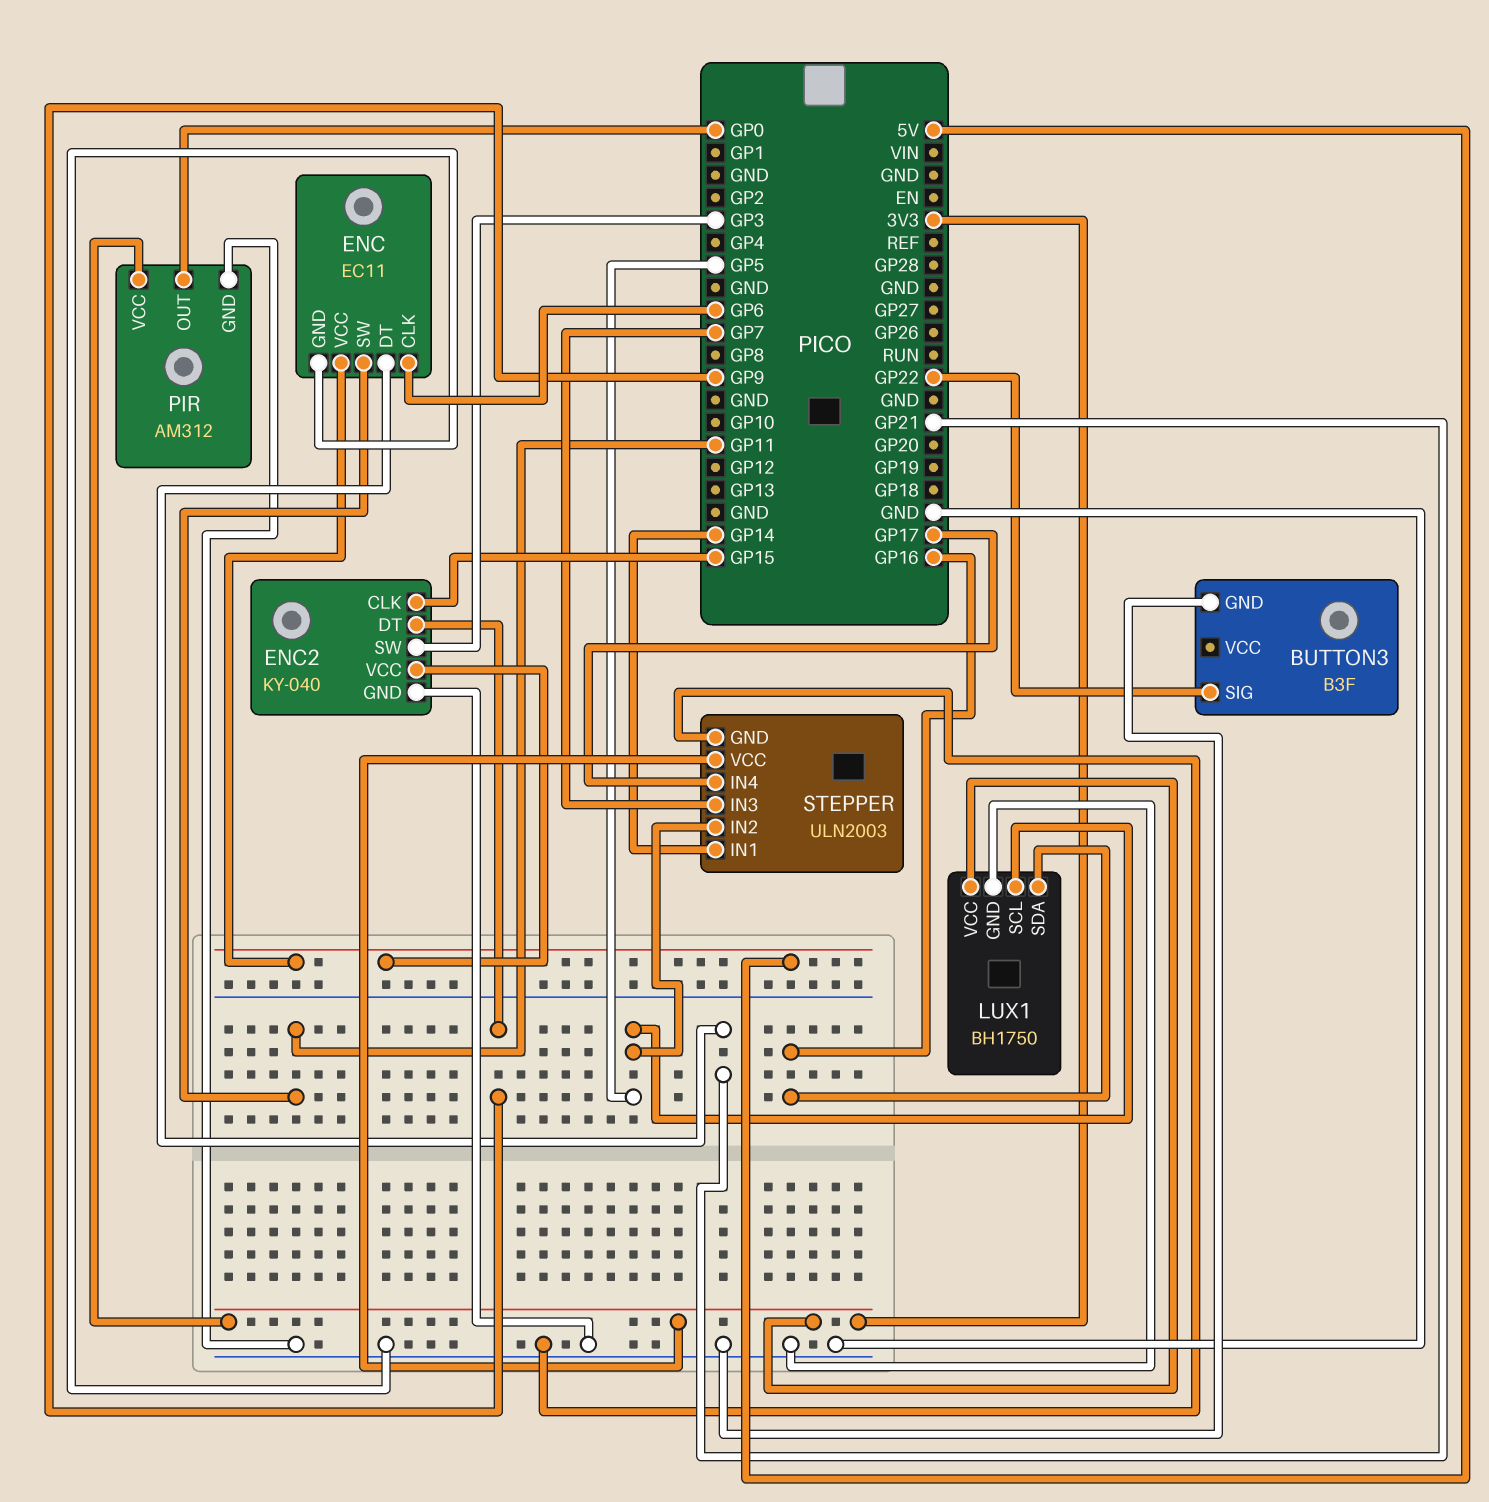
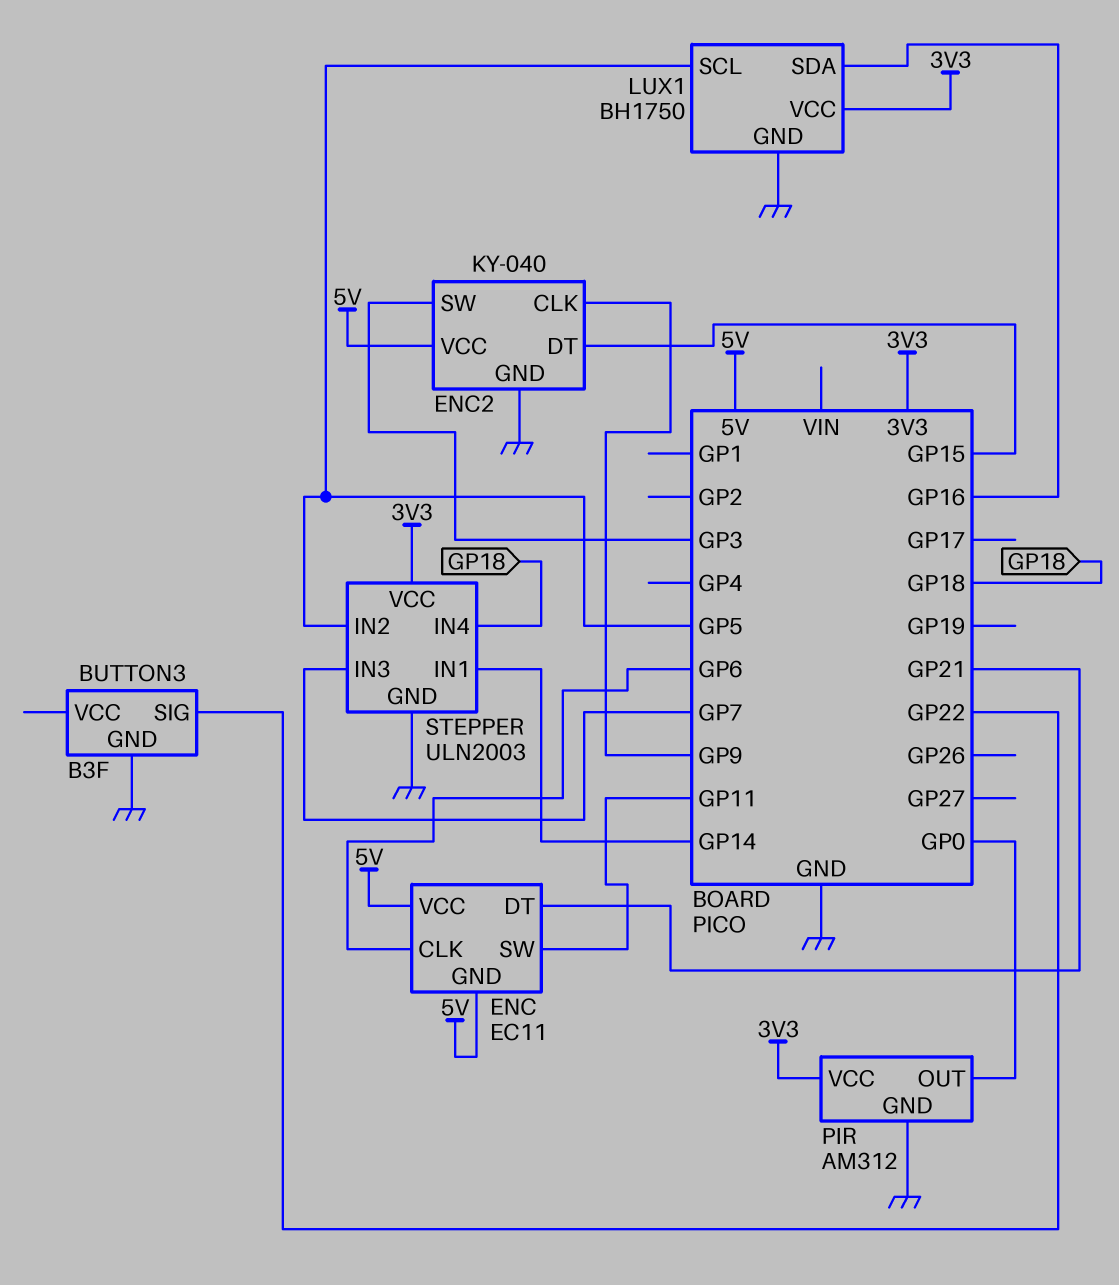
ENC pin GND: GND -> 5V
ENC2 pin CLK: GP15 -> GP9
ENC2 pin DT: GP9 -> GP15
STEPPER pin IN4: GP17 -> GP18

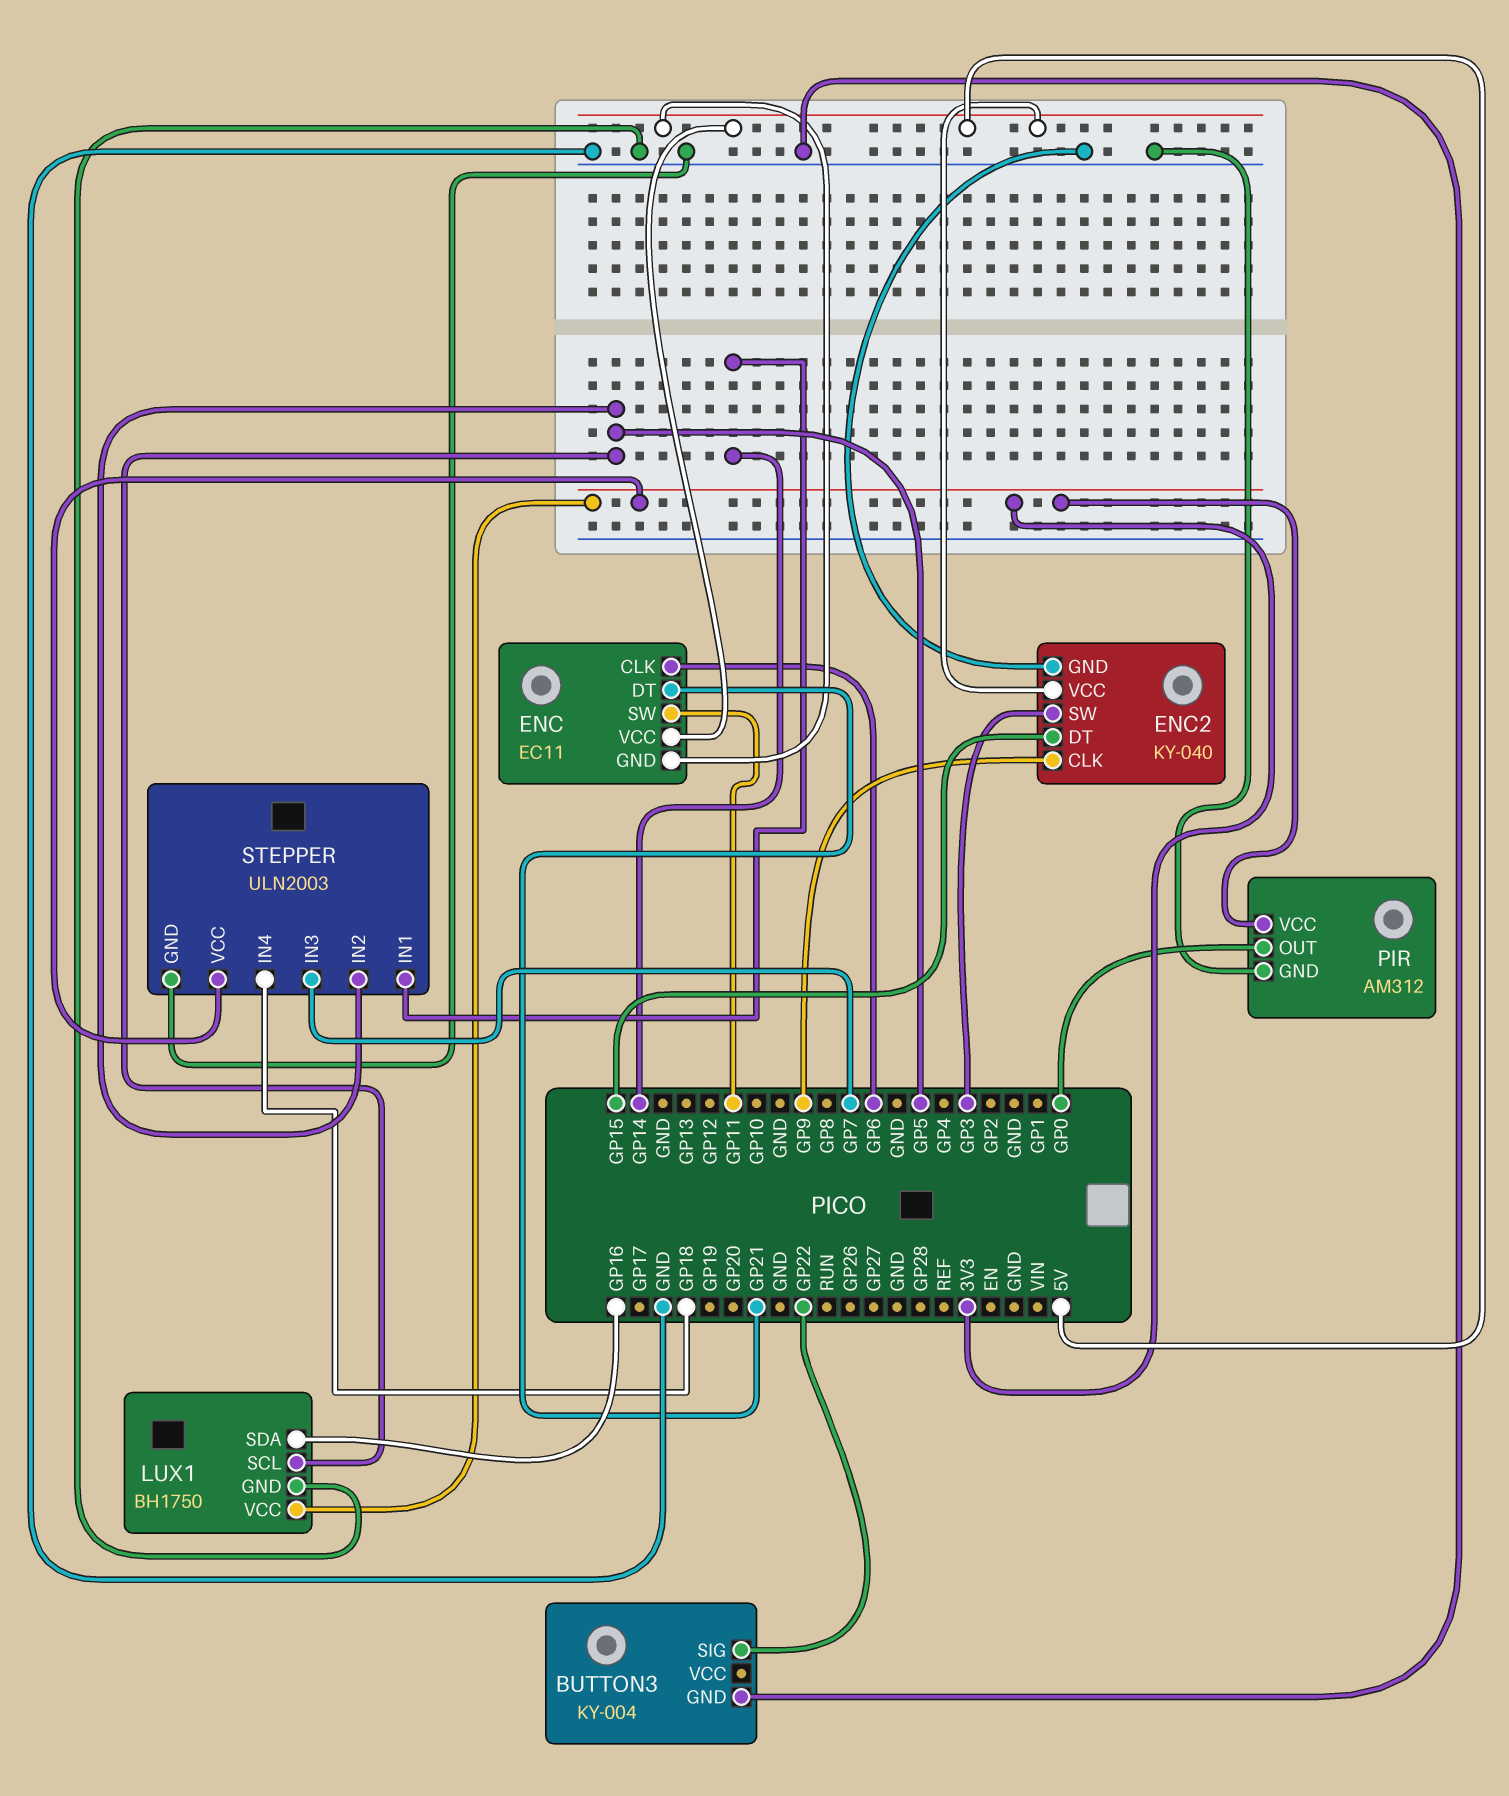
BUTTON3: B3F -> KY-004

